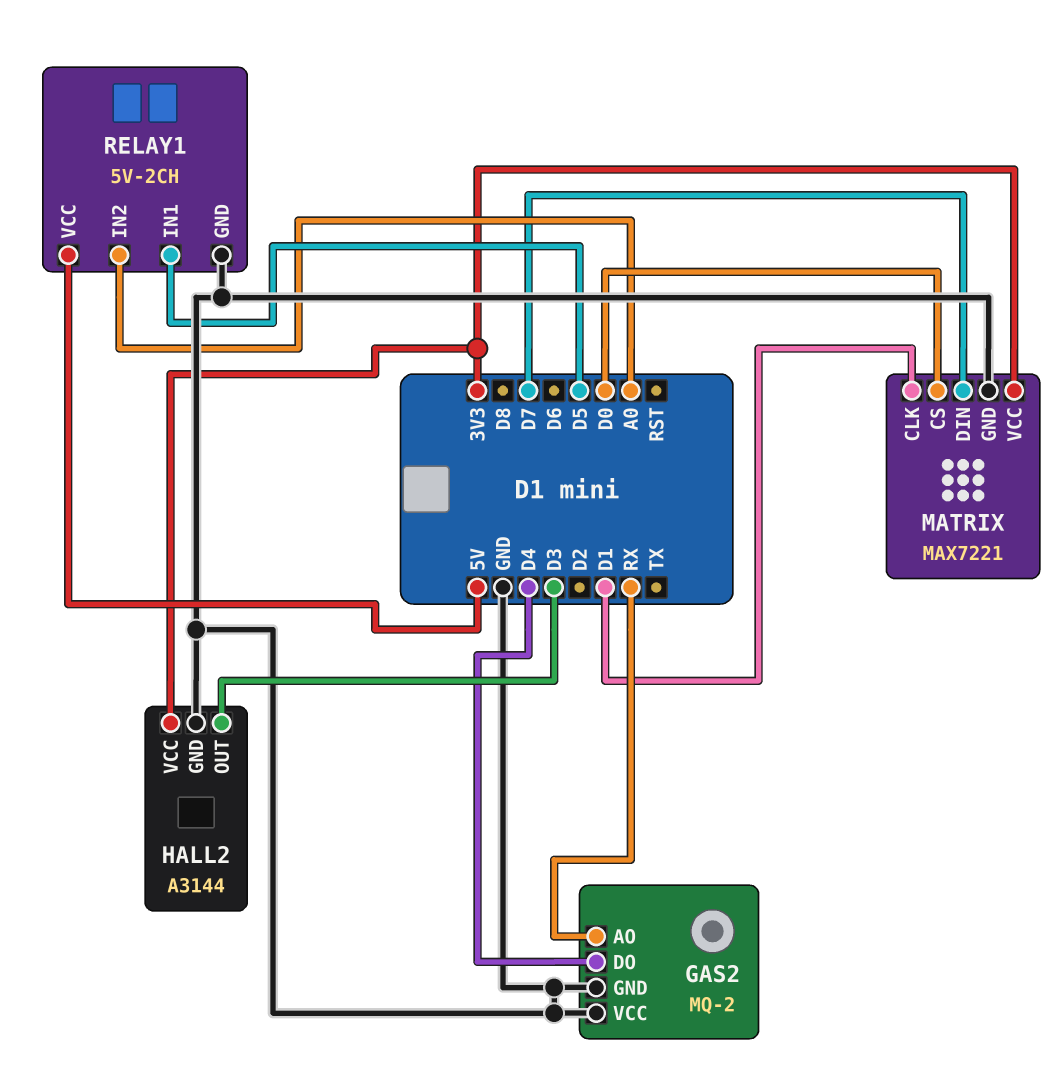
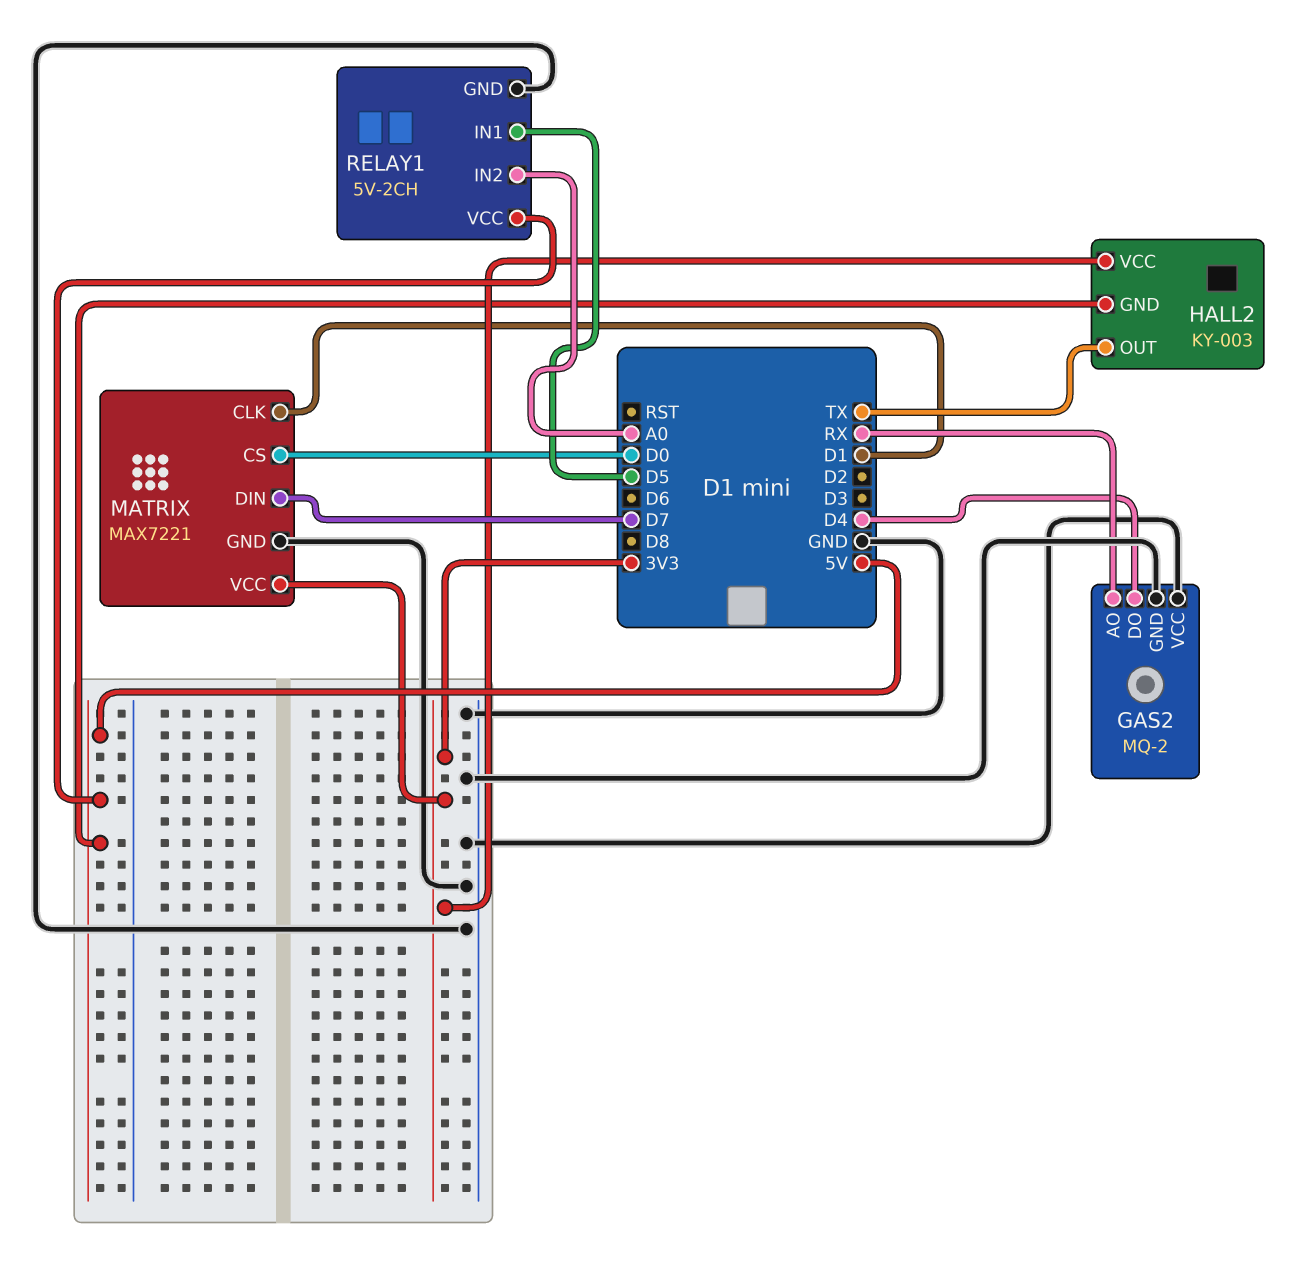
HALL2: A3144 -> KY-003
HALL2 pin GND: GND -> 5V
HALL2 pin OUT: D3 -> TX

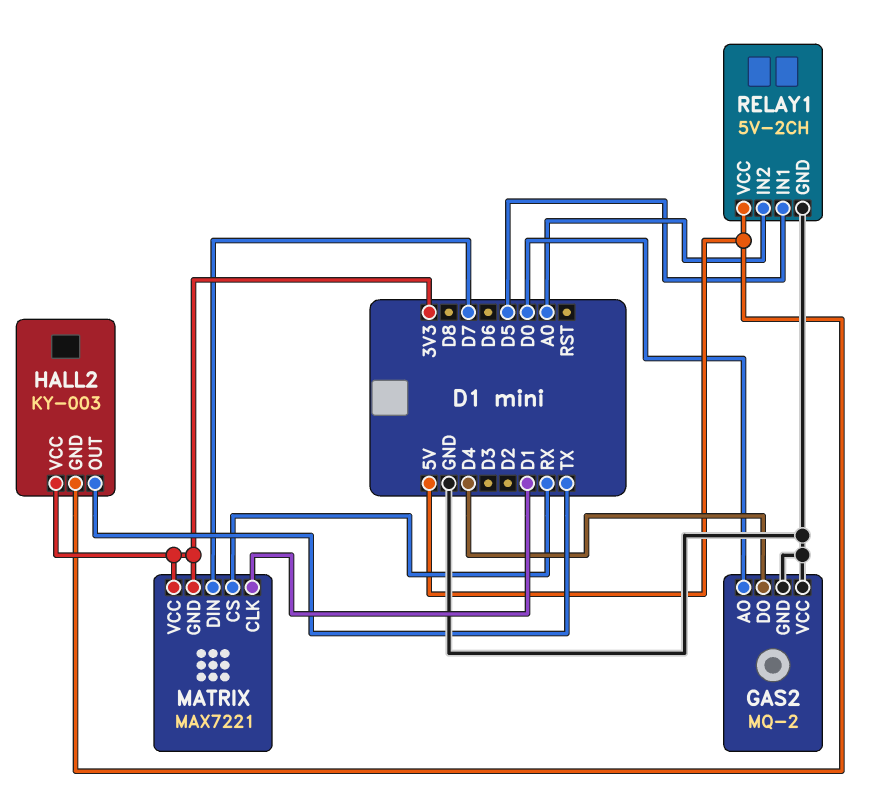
GAS2 pin AO: RX -> D0
MATRIX pin CS: D0 -> RX
MATRIX pin GND: GND -> 3V3

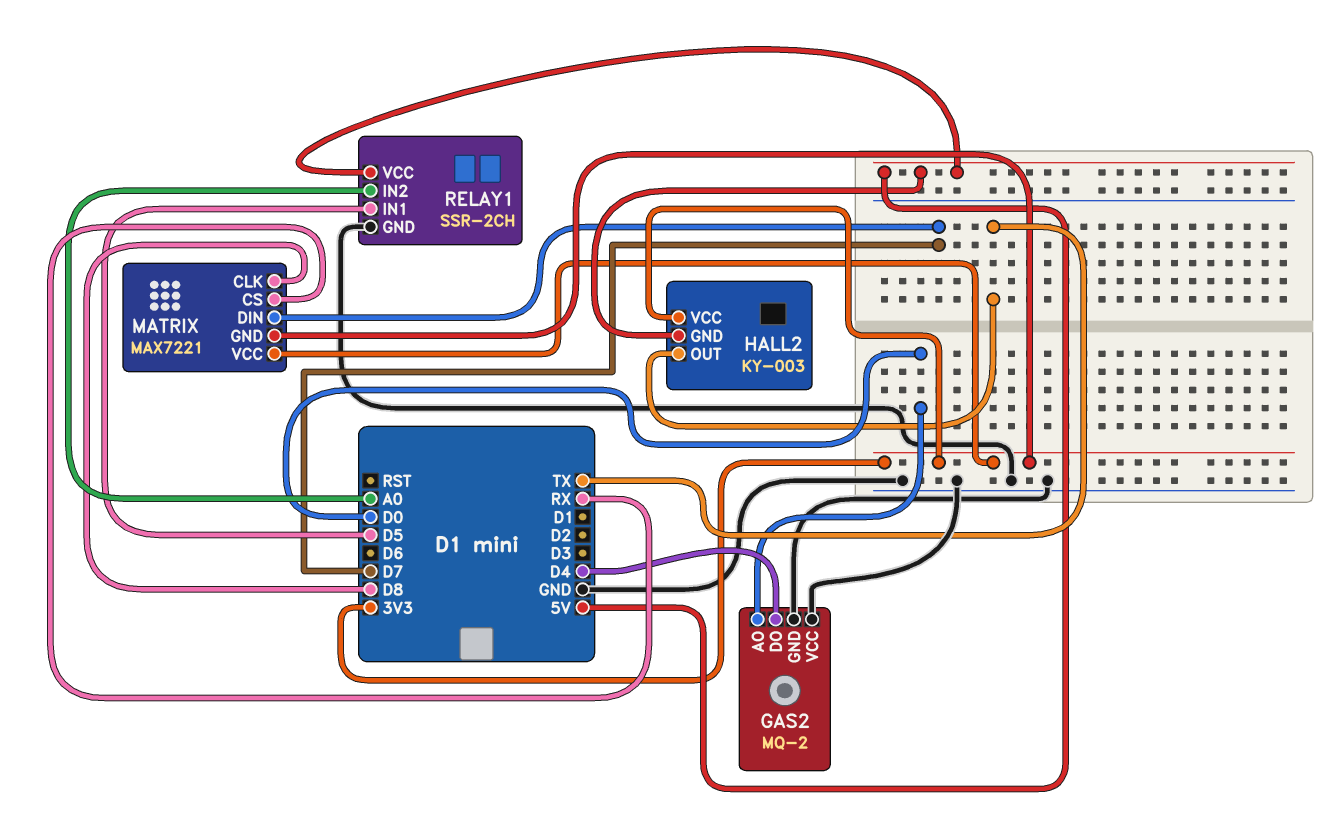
MATRIX pin CLK: D1 -> D8
RELAY1: 5V-2CH -> SSR-2CH

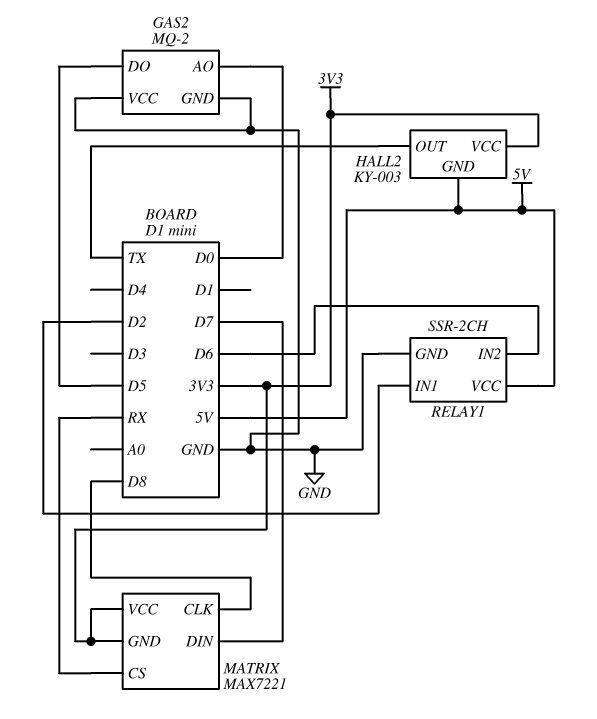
GAS2 pin DO: D4 -> D5
RELAY1 pin IN1: D5 -> D2
RELAY1 pin IN2: A0 -> D6

